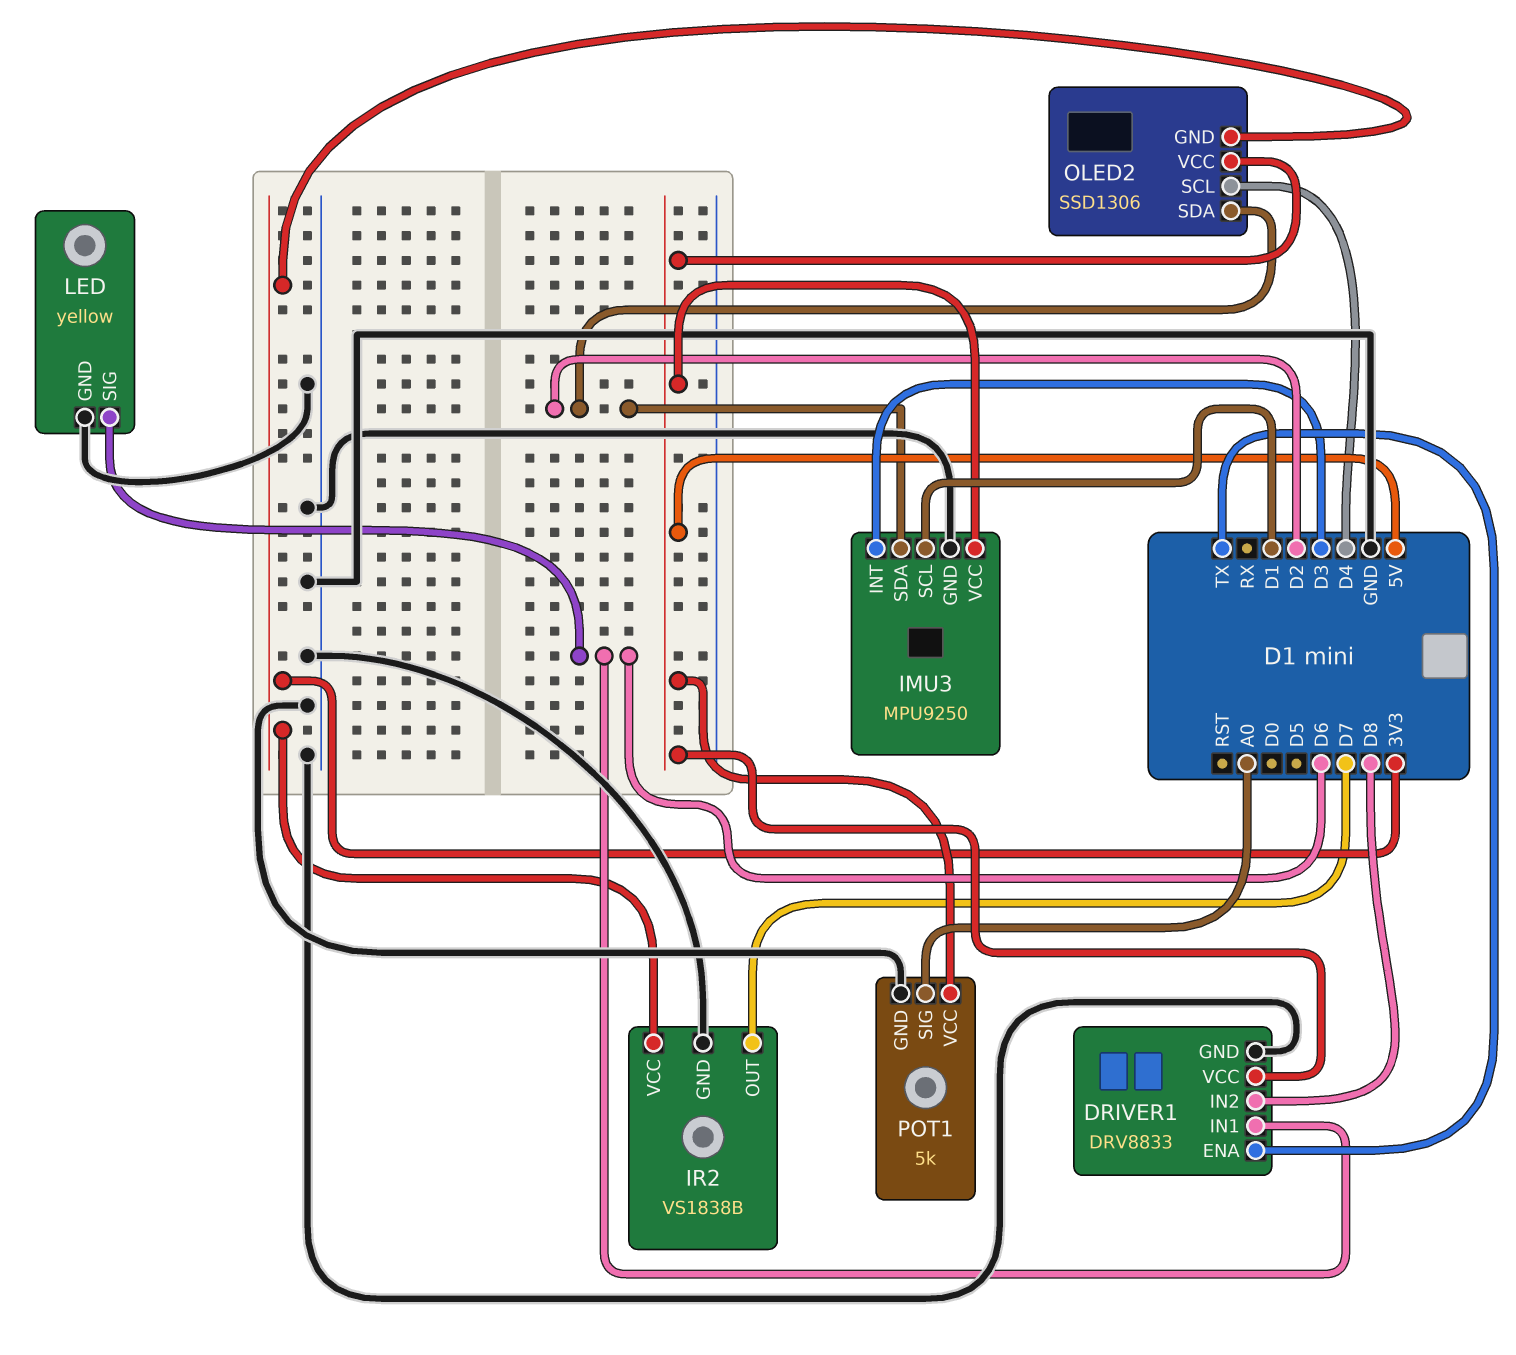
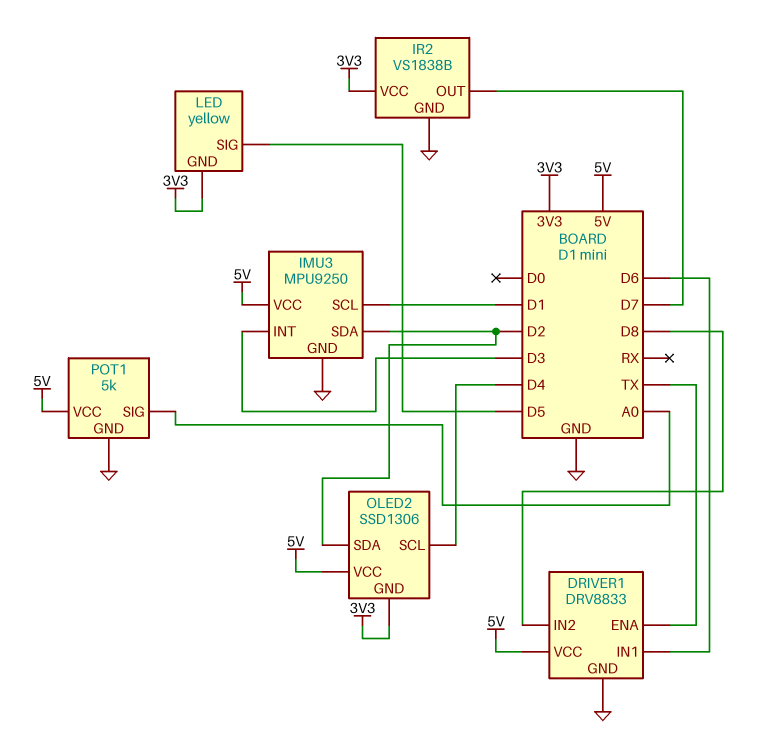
LED pin GND: GND -> 3V3
LED pin SIG: D6 -> D5

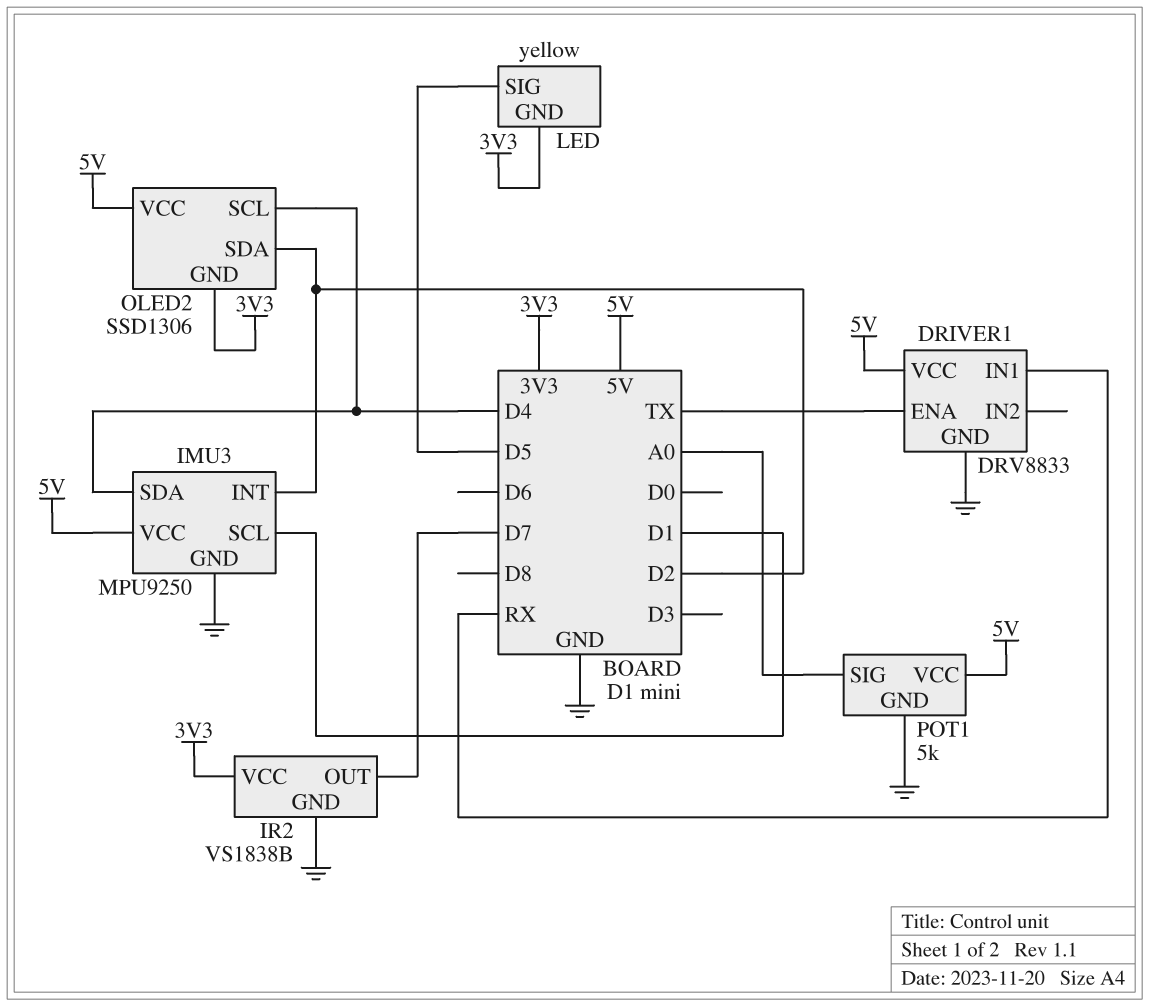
DRIVER1 pin IN1: D6 -> RX
DRIVER1 pin IN2: D8 -> none
IMU3 pin INT: D3 -> D2
IMU3 pin SDA: D2 -> D4

